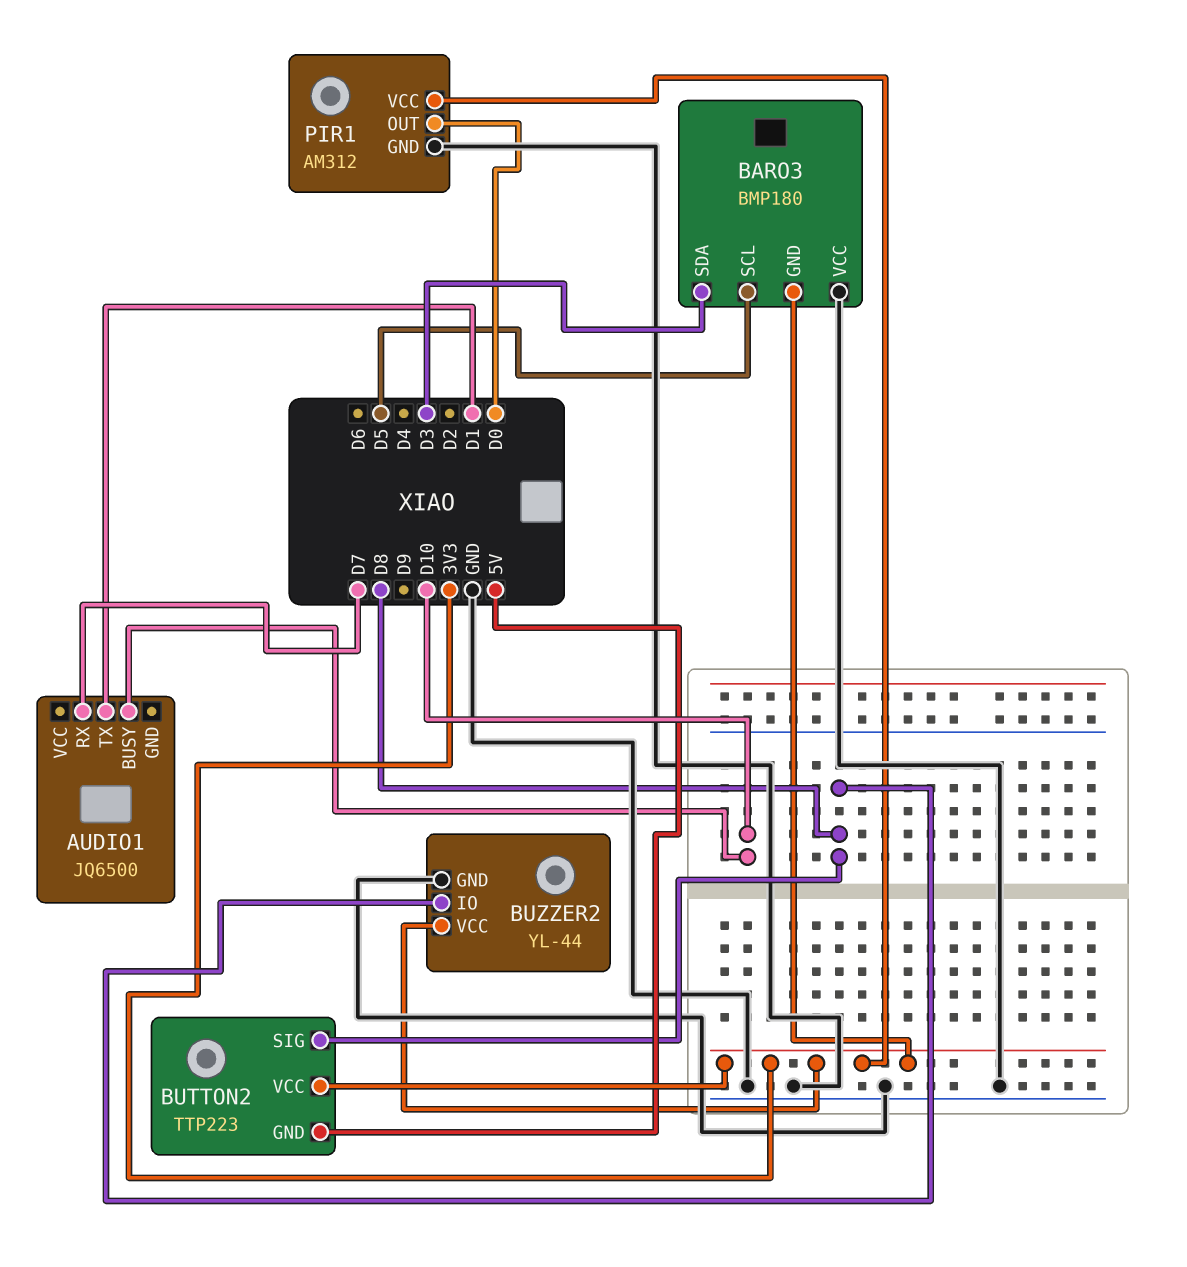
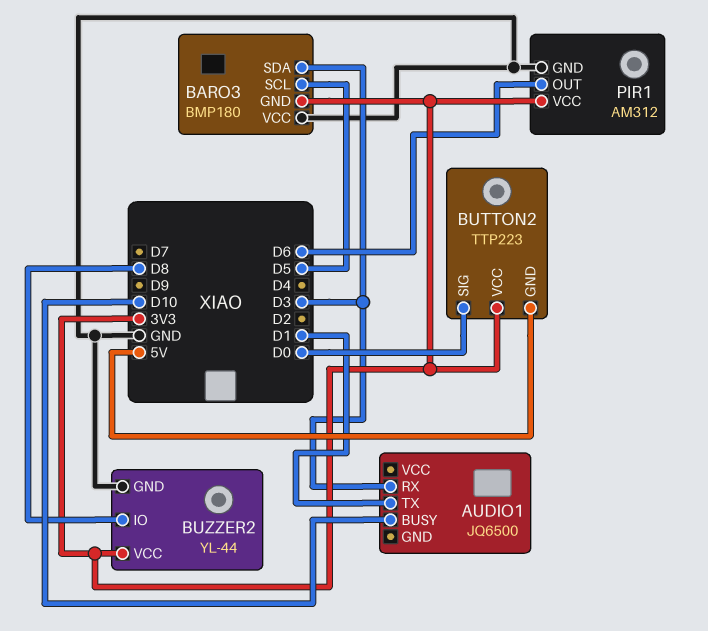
AUDIO1 pin RX: D7 -> D3
BUTTON2 pin SIG: D8 -> D0
PIR1 pin OUT: D0 -> D6

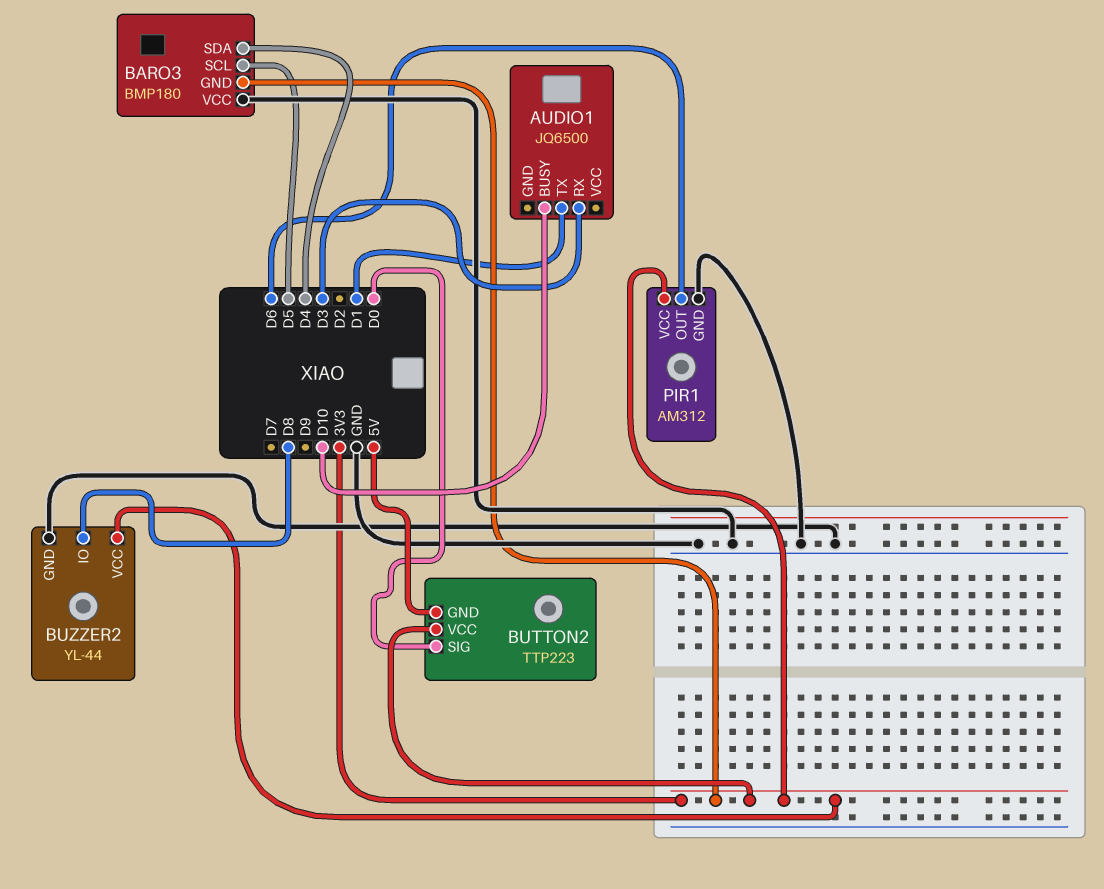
BARO3 pin SDA: D3 -> D4

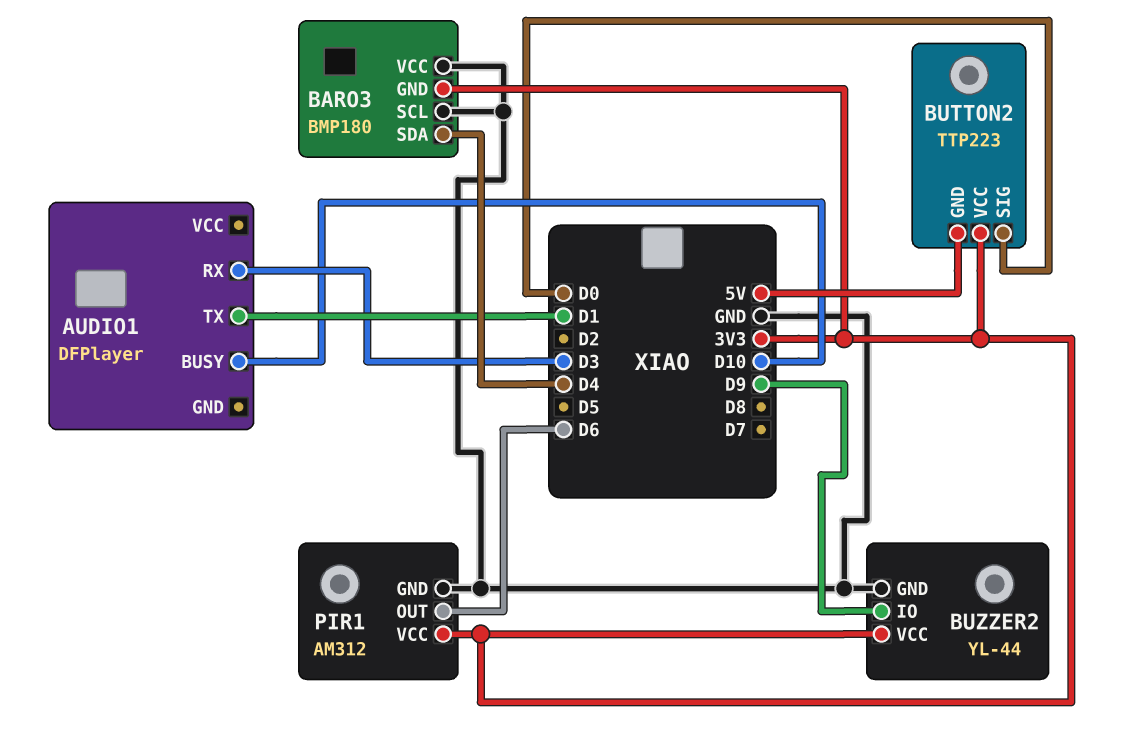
AUDIO1: JQ6500 -> DFPlayer
BARO3 pin SCL: D5 -> GND
BUZZER2 pin IO: D8 -> D9

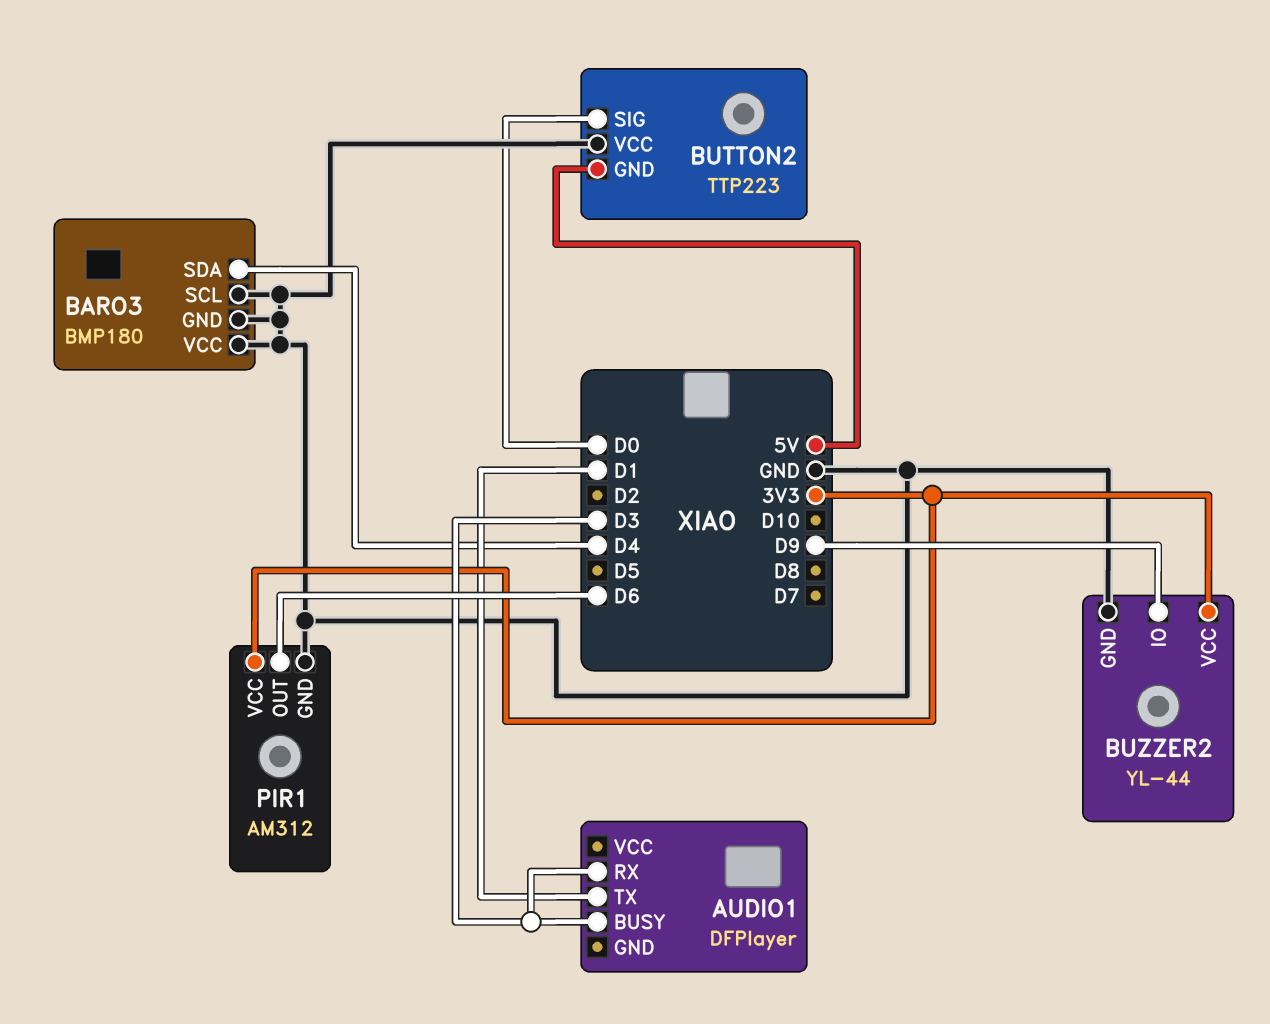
AUDIO1 pin BUSY: D10 -> D3
BARO3 pin GND: 3V3 -> GND
BUTTON2 pin VCC: 3V3 -> GND

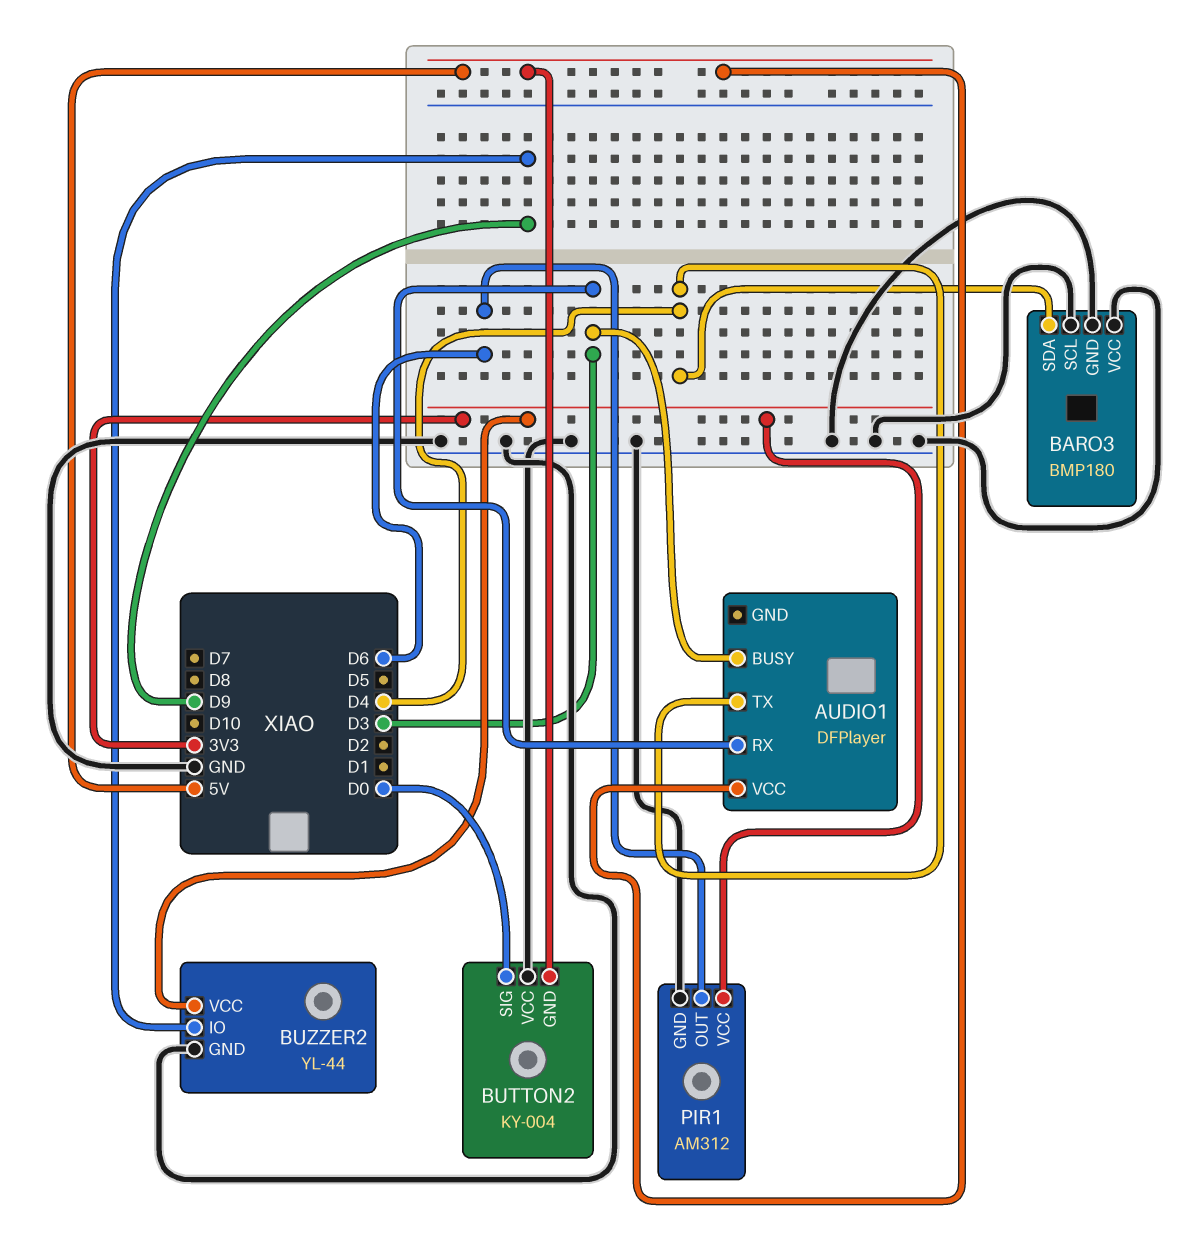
AUDIO1 pin TX: D1 -> D4
AUDIO1 pin VCC: none -> 5V
BUTTON2: TTP223 -> KY-004

